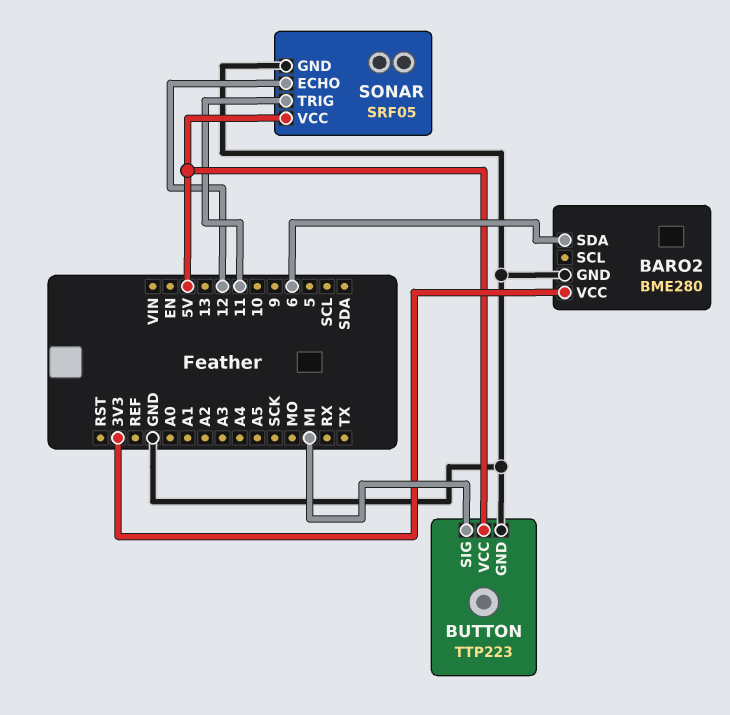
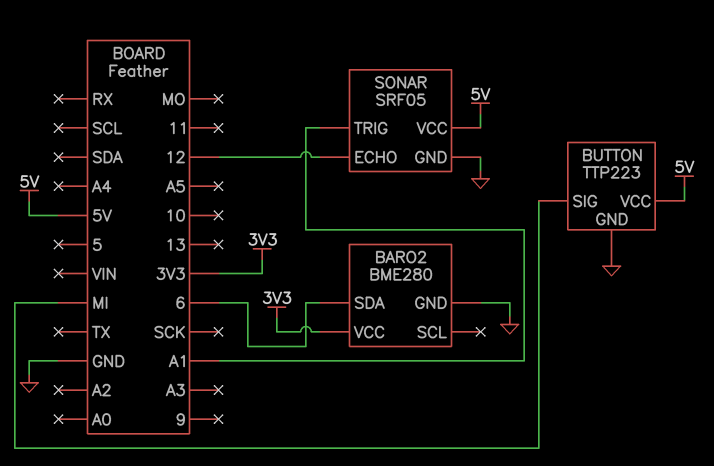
SONAR pin TRIG: 11 -> A1

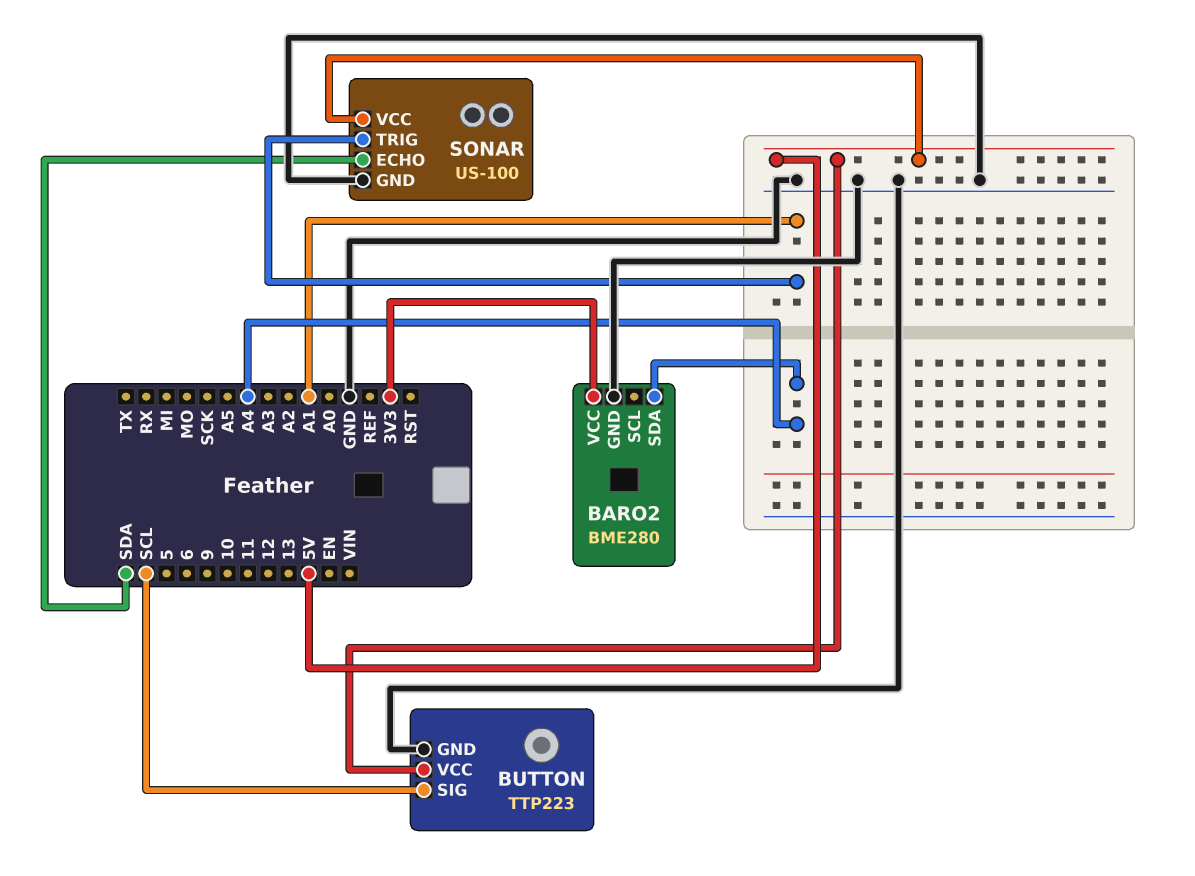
BARO2 pin SDA: 6 -> A4
BUTTON pin SIG: MI -> SCL
SONAR: SRF05 -> US-100
SONAR pin ECHO: 12 -> SDA

